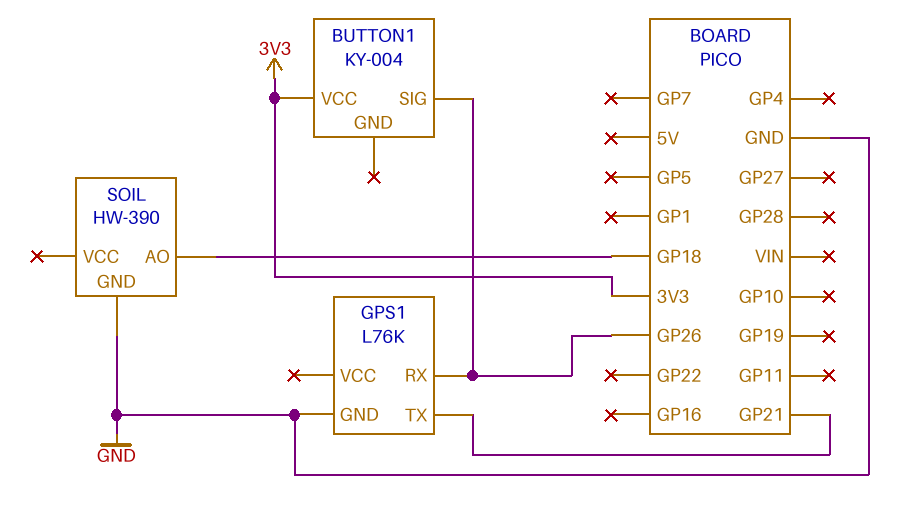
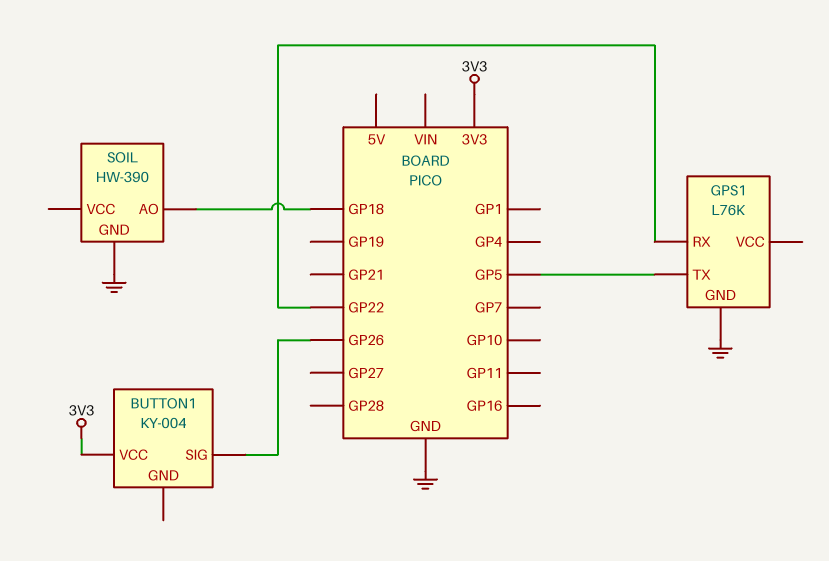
GPS1 pin RX: GP26 -> GP22
GPS1 pin TX: GP21 -> GP5

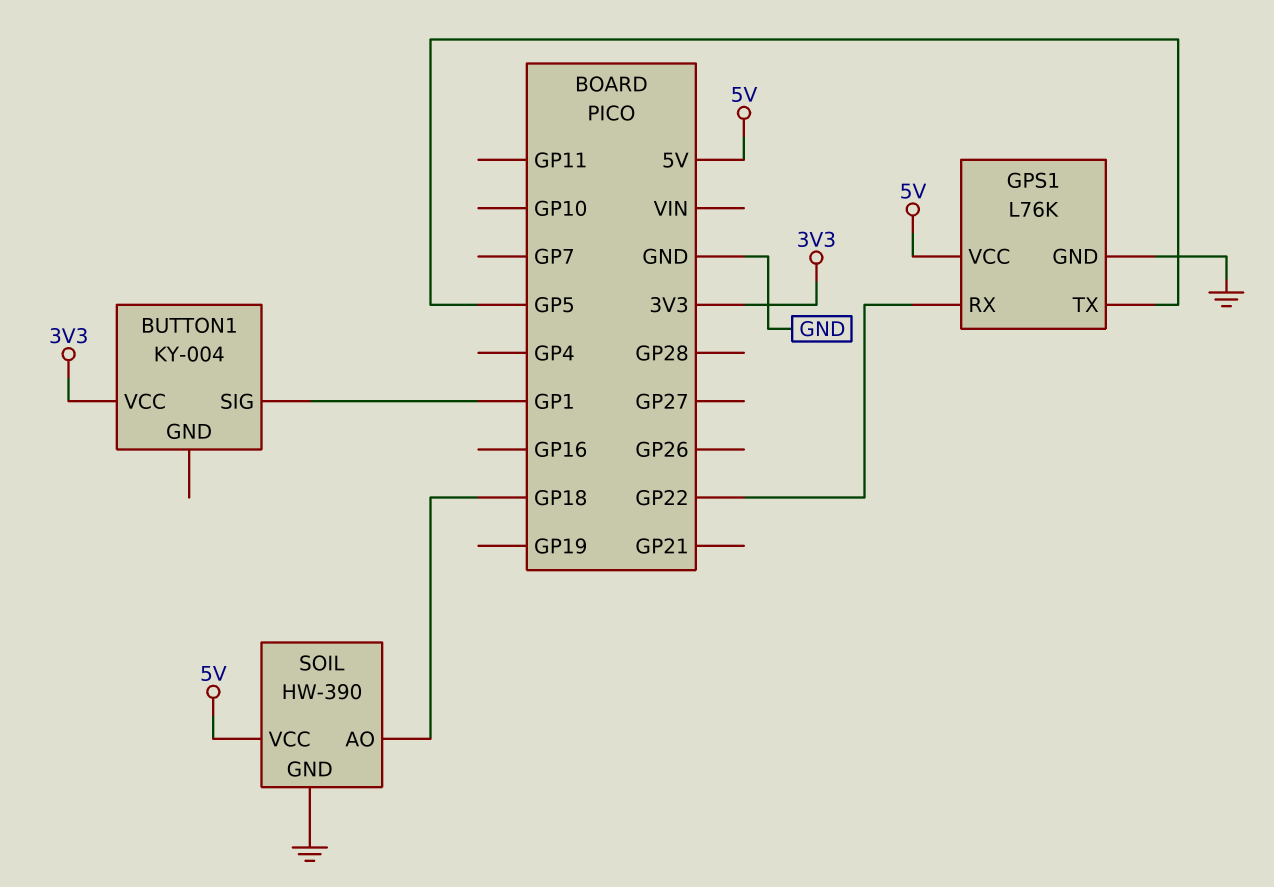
BUTTON1 pin SIG: GP26 -> GP1
GPS1 pin VCC: none -> 5V
SOIL pin VCC: none -> 5V

